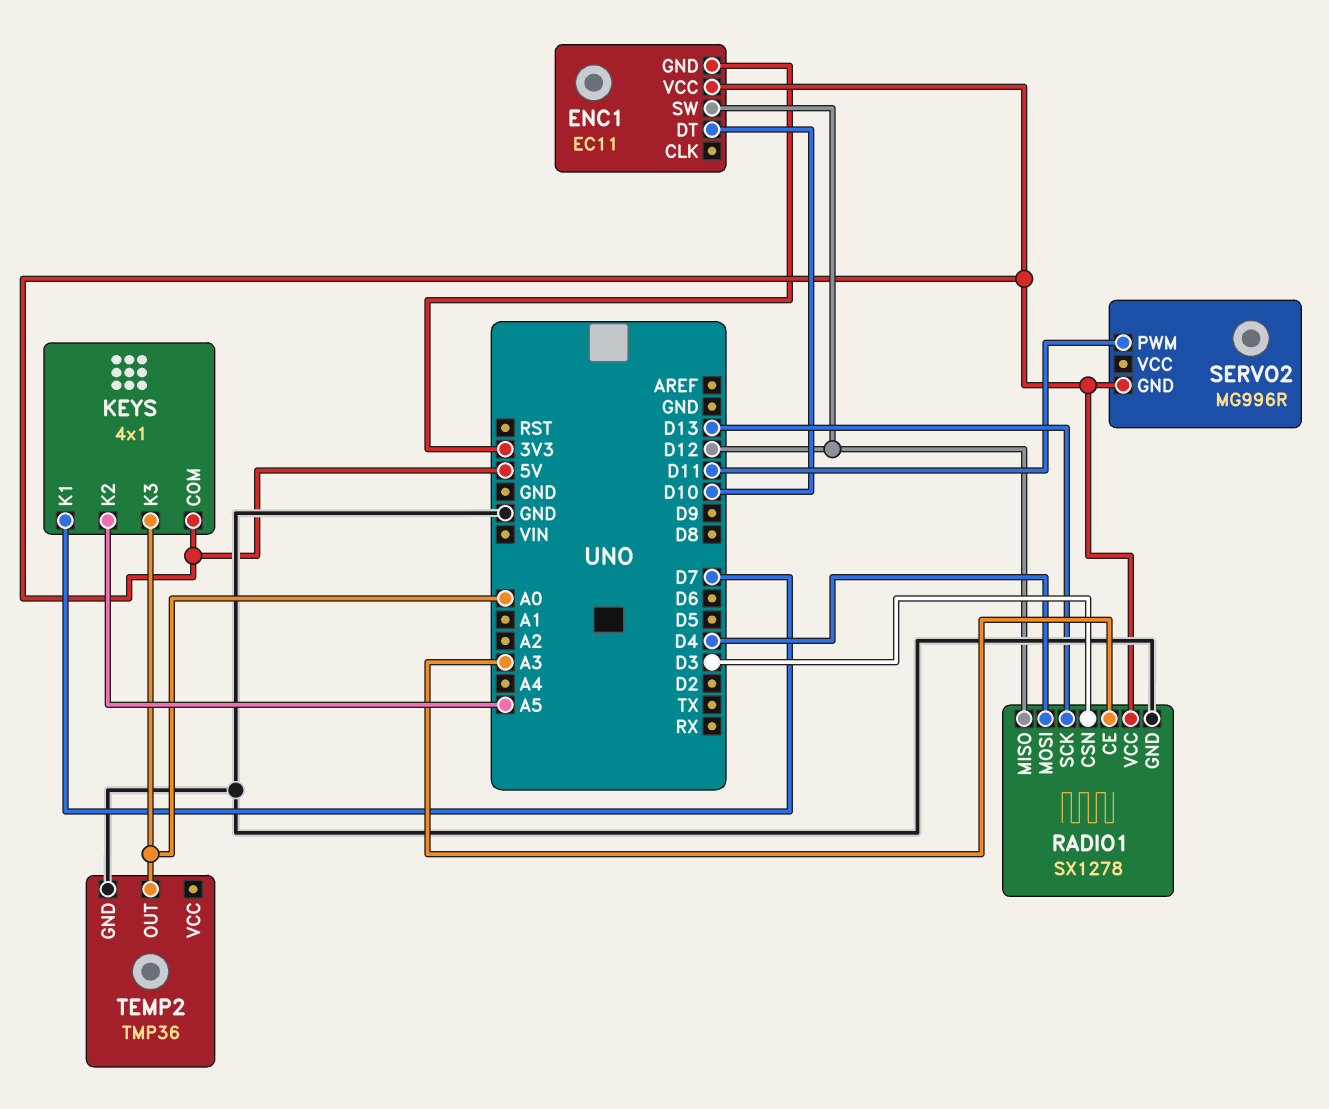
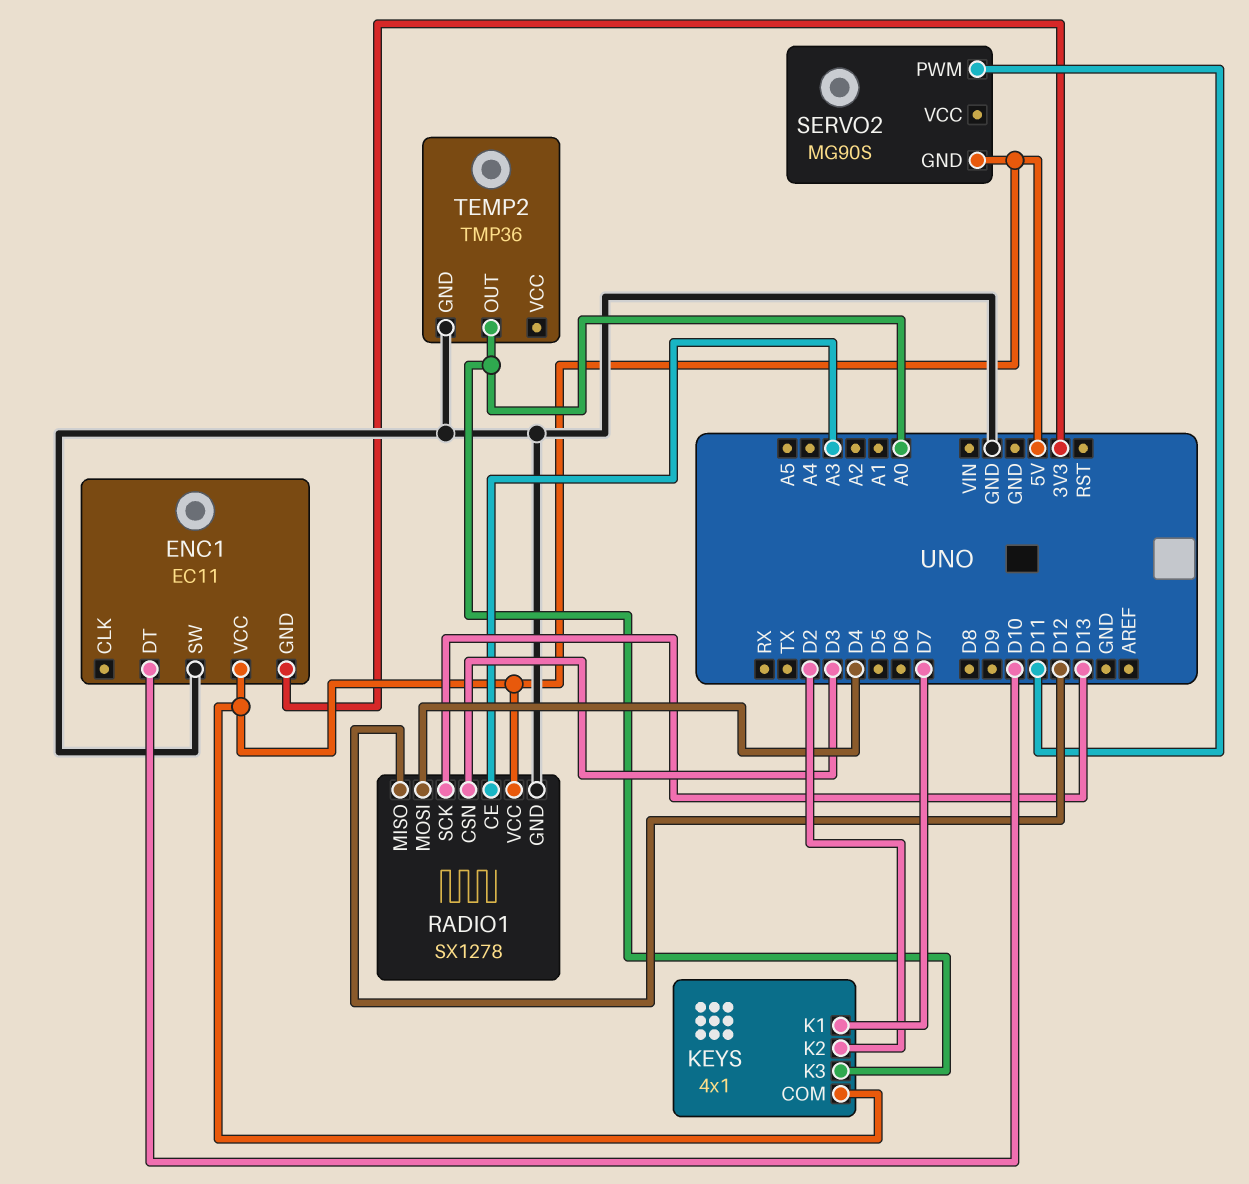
ENC1 pin SW: D12 -> GND
KEYS pin K2: A5 -> D2
SERVO2: MG996R -> MG90S

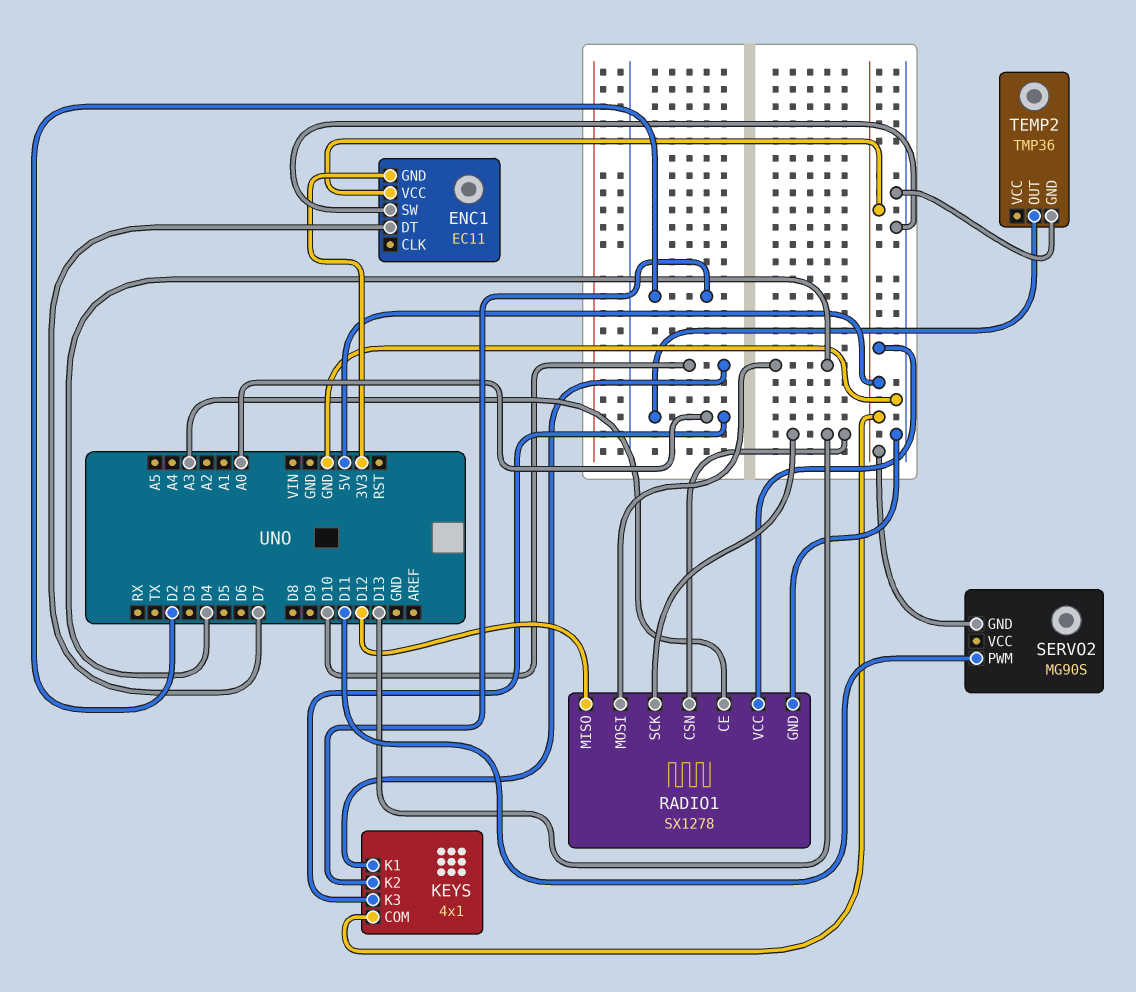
ENC1 pin DT: D10 -> D7
KEYS pin K1: D7 -> D10
RADIO1 pin CSN: D3 -> D13

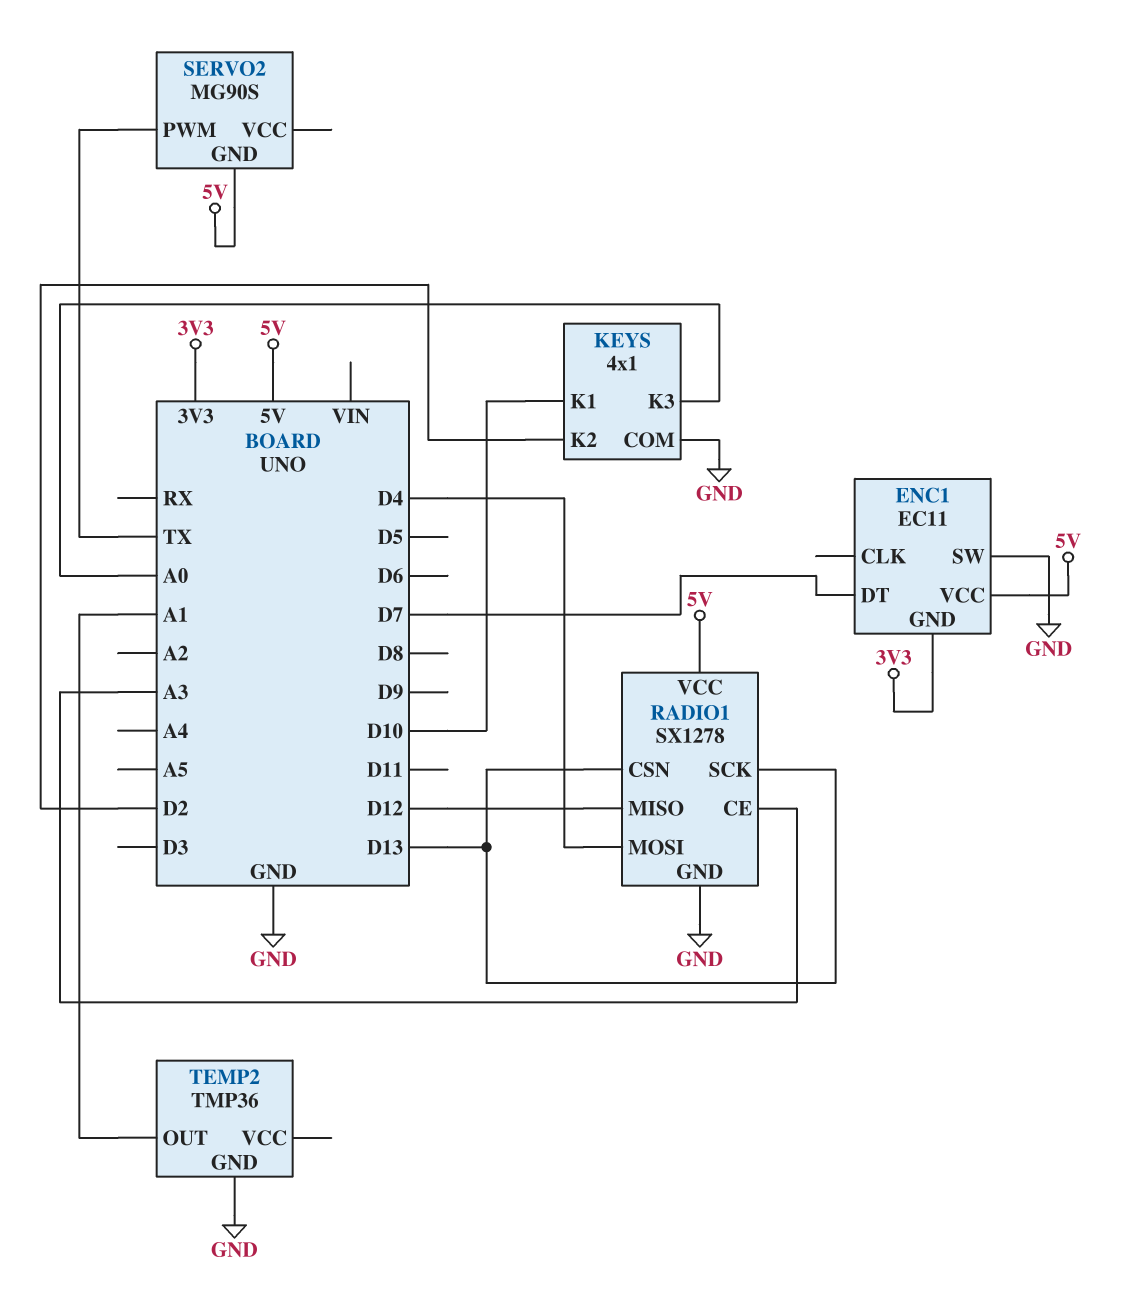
KEYS pin COM: 5V -> GND
SERVO2 pin PWM: D11 -> TX
TEMP2 pin OUT: A0 -> A1

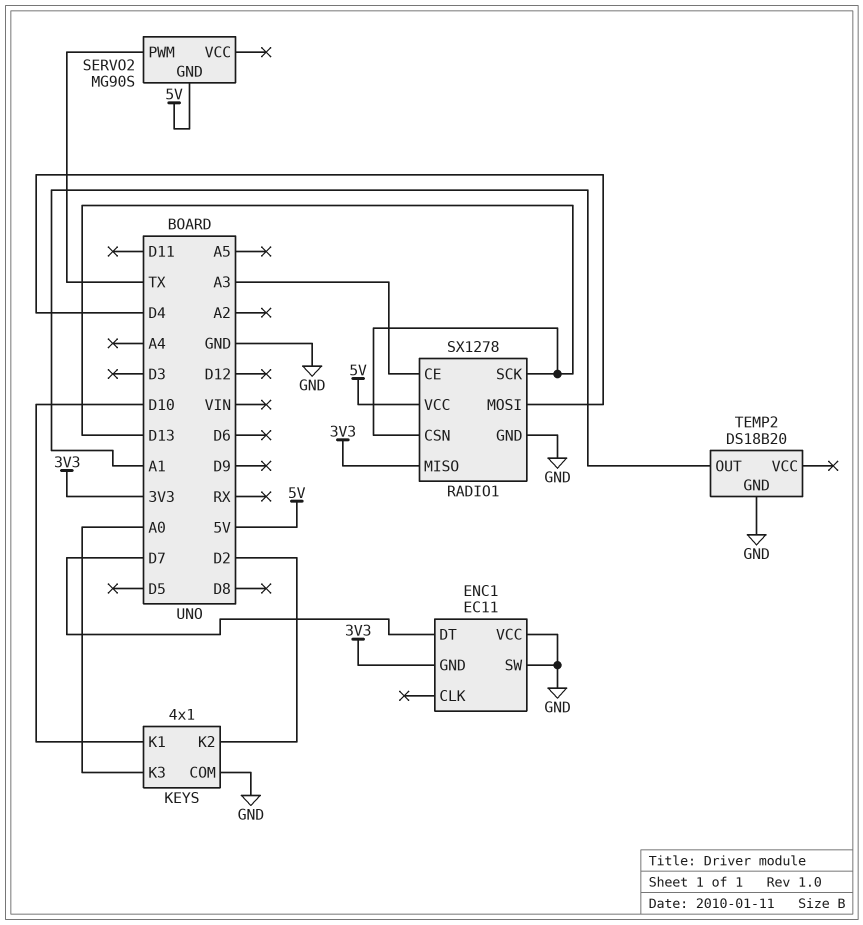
ENC1 pin VCC: 5V -> GND
RADIO1 pin MISO: D12 -> 3V3
TEMP2: TMP36 -> DS18B20

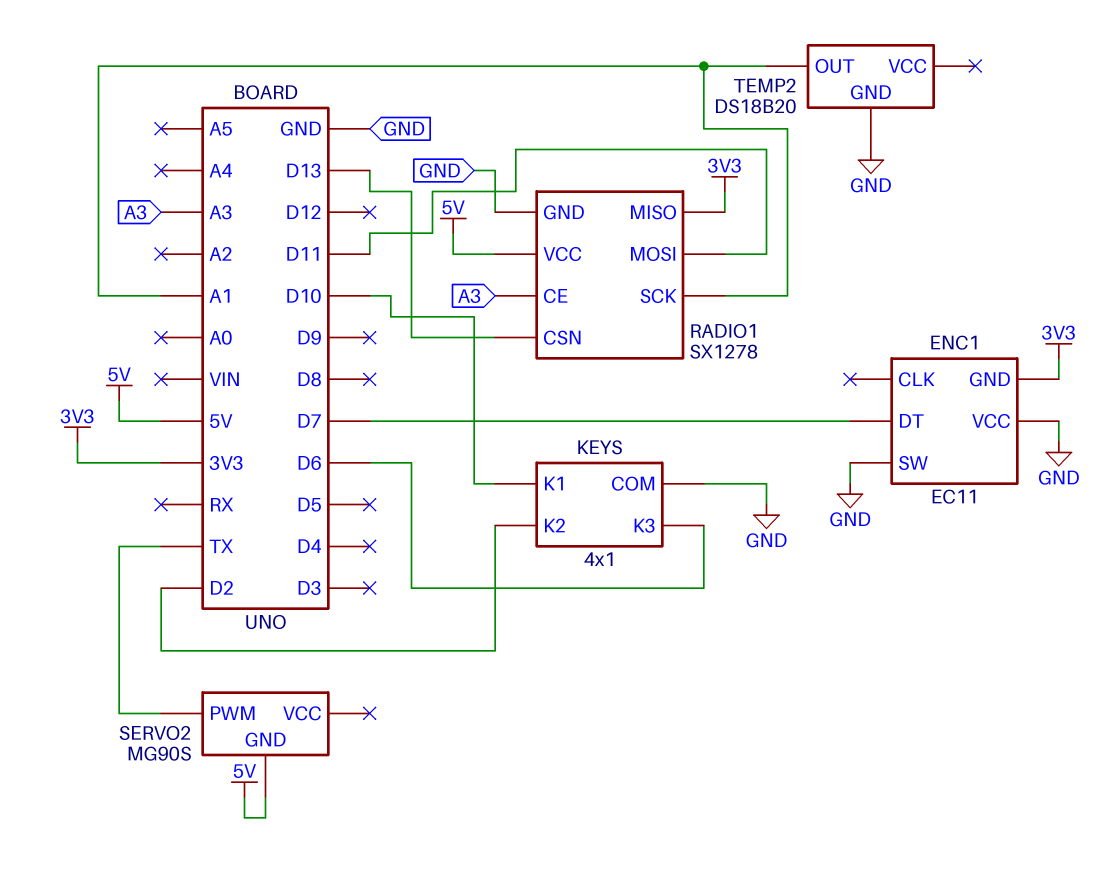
KEYS pin K3: A0 -> D6
RADIO1 pin MOSI: D4 -> D11
RADIO1 pin SCK: D13 -> A1

